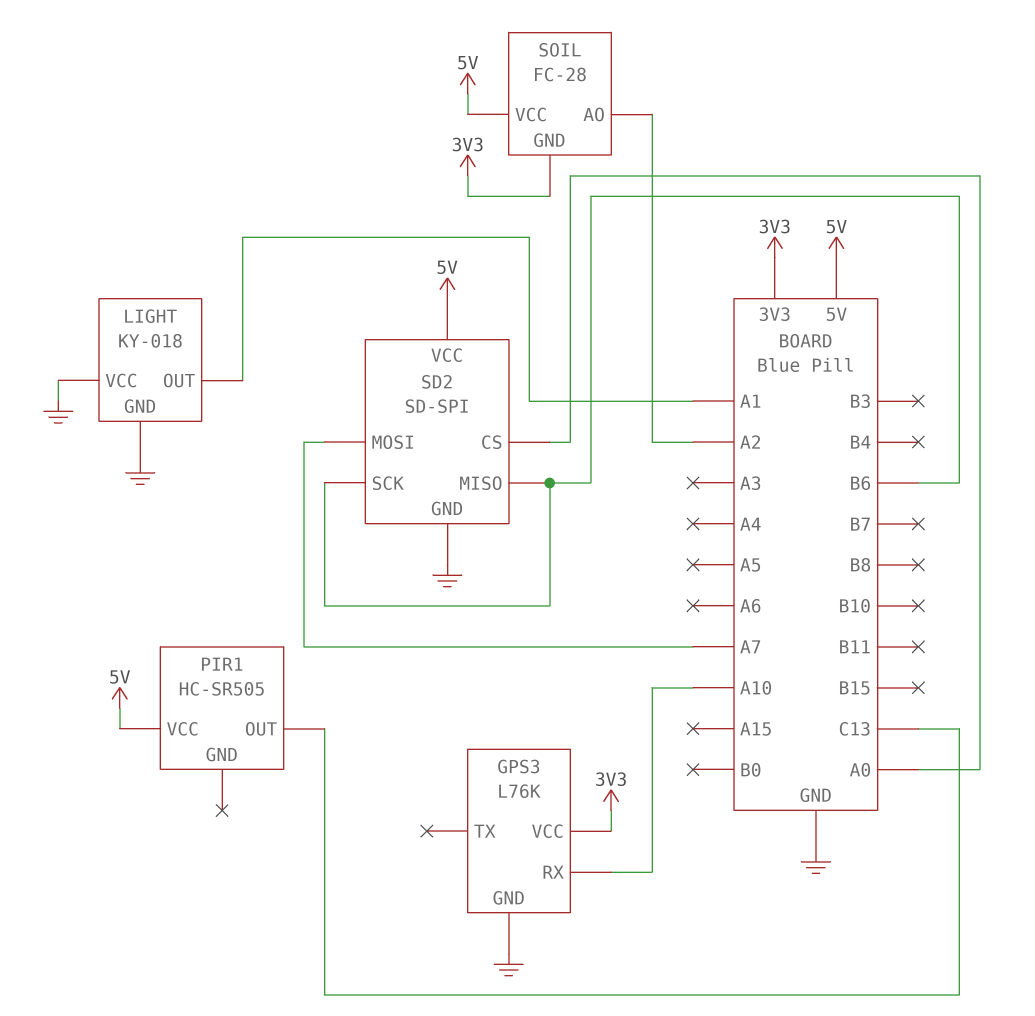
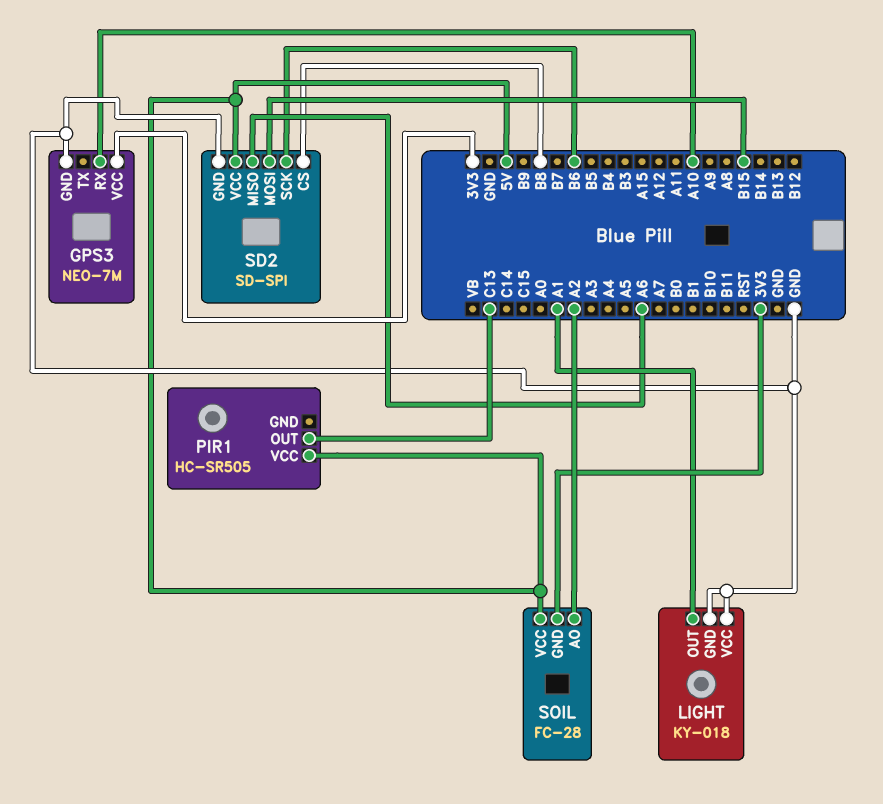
GPS3: L76K -> NEO-7M
SD2 pin CS: A0 -> B8
SD2 pin MISO: B6 -> A6
SD2 pin MOSI: A7 -> B15

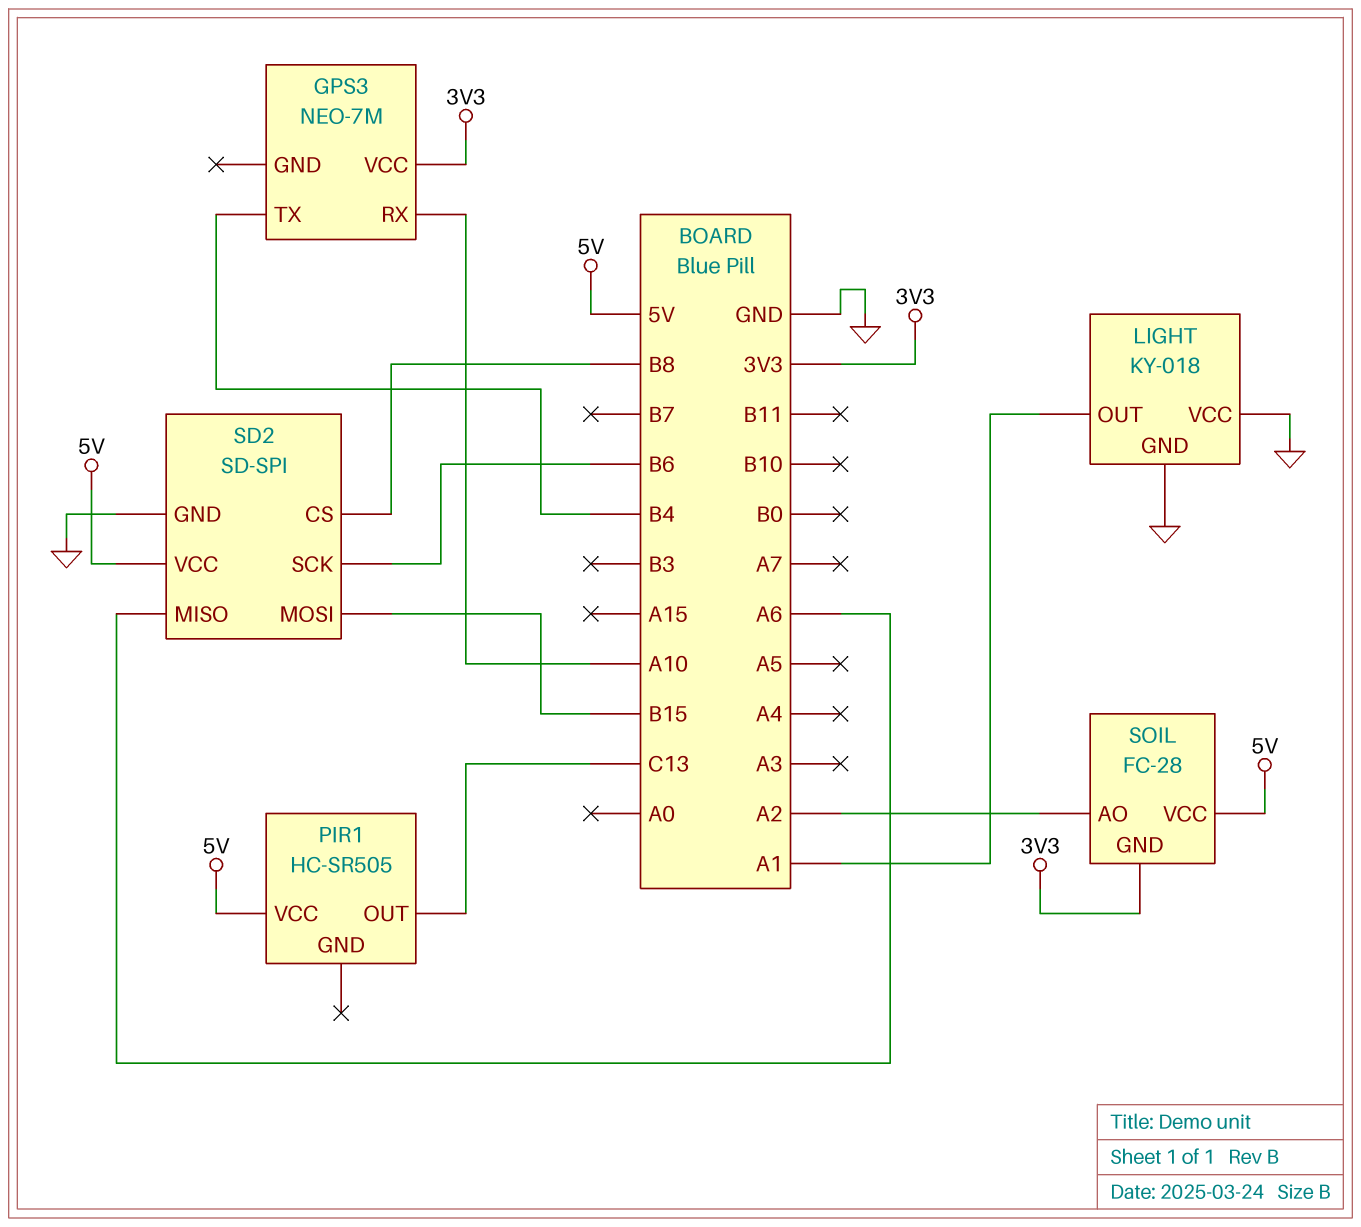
GPS3 pin GND: GND -> none
GPS3 pin TX: none -> B4

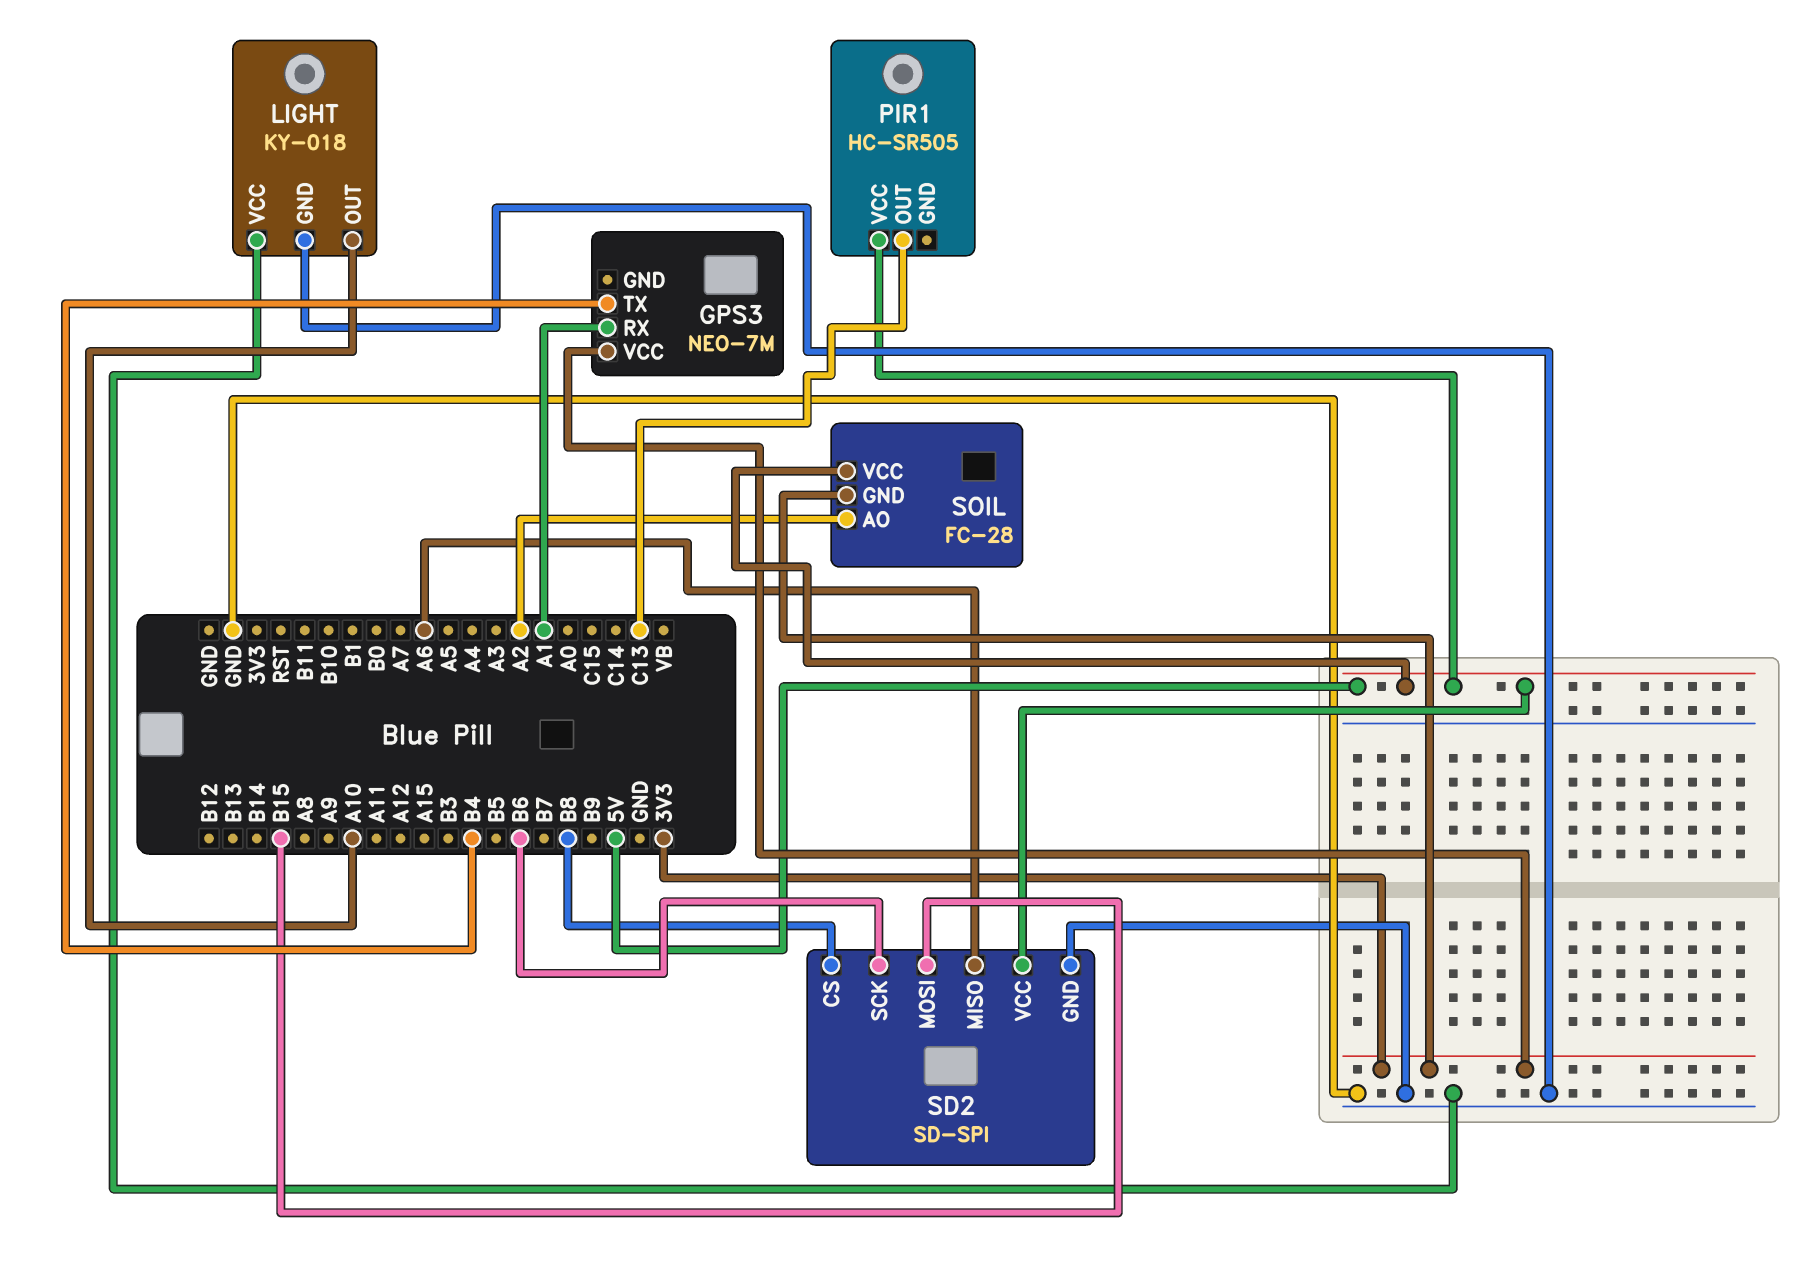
GPS3 pin RX: A10 -> A1
LIGHT pin OUT: A1 -> A10

